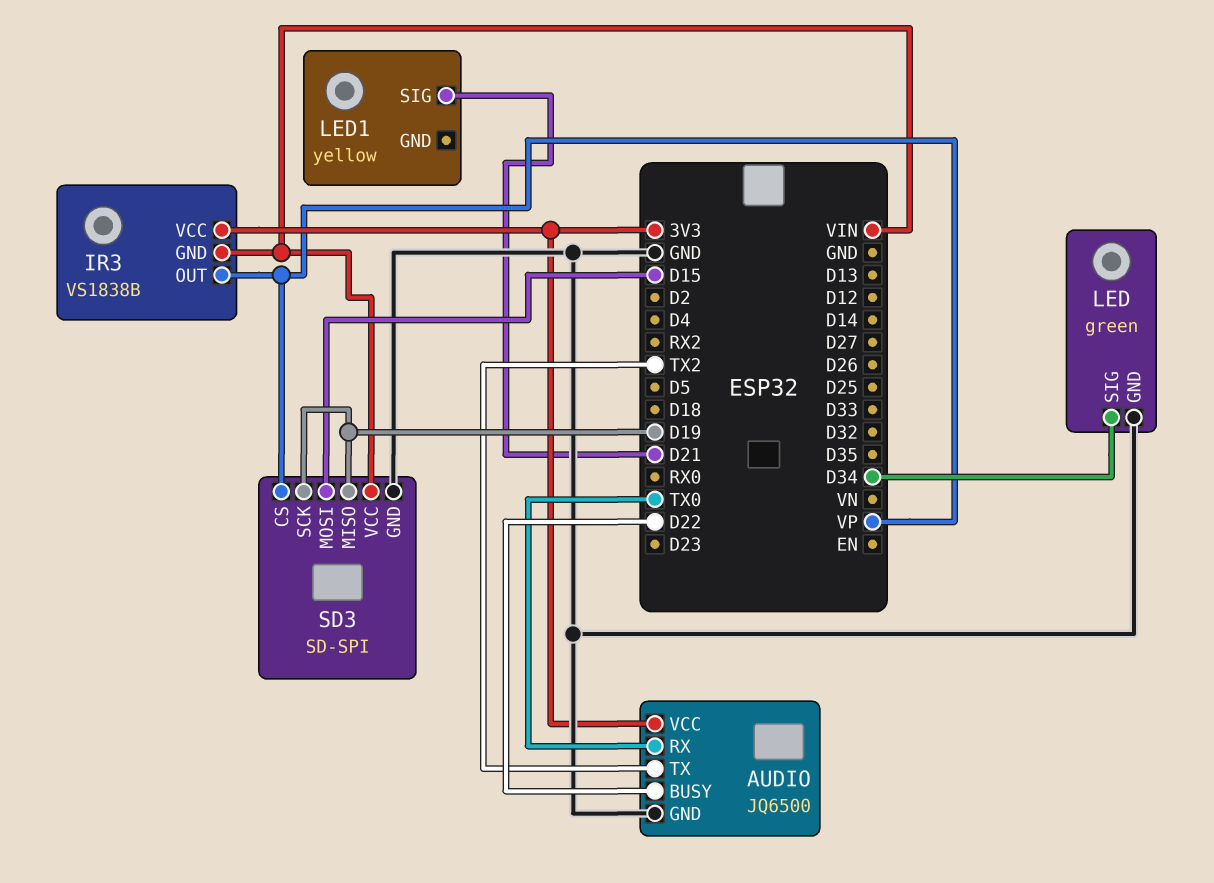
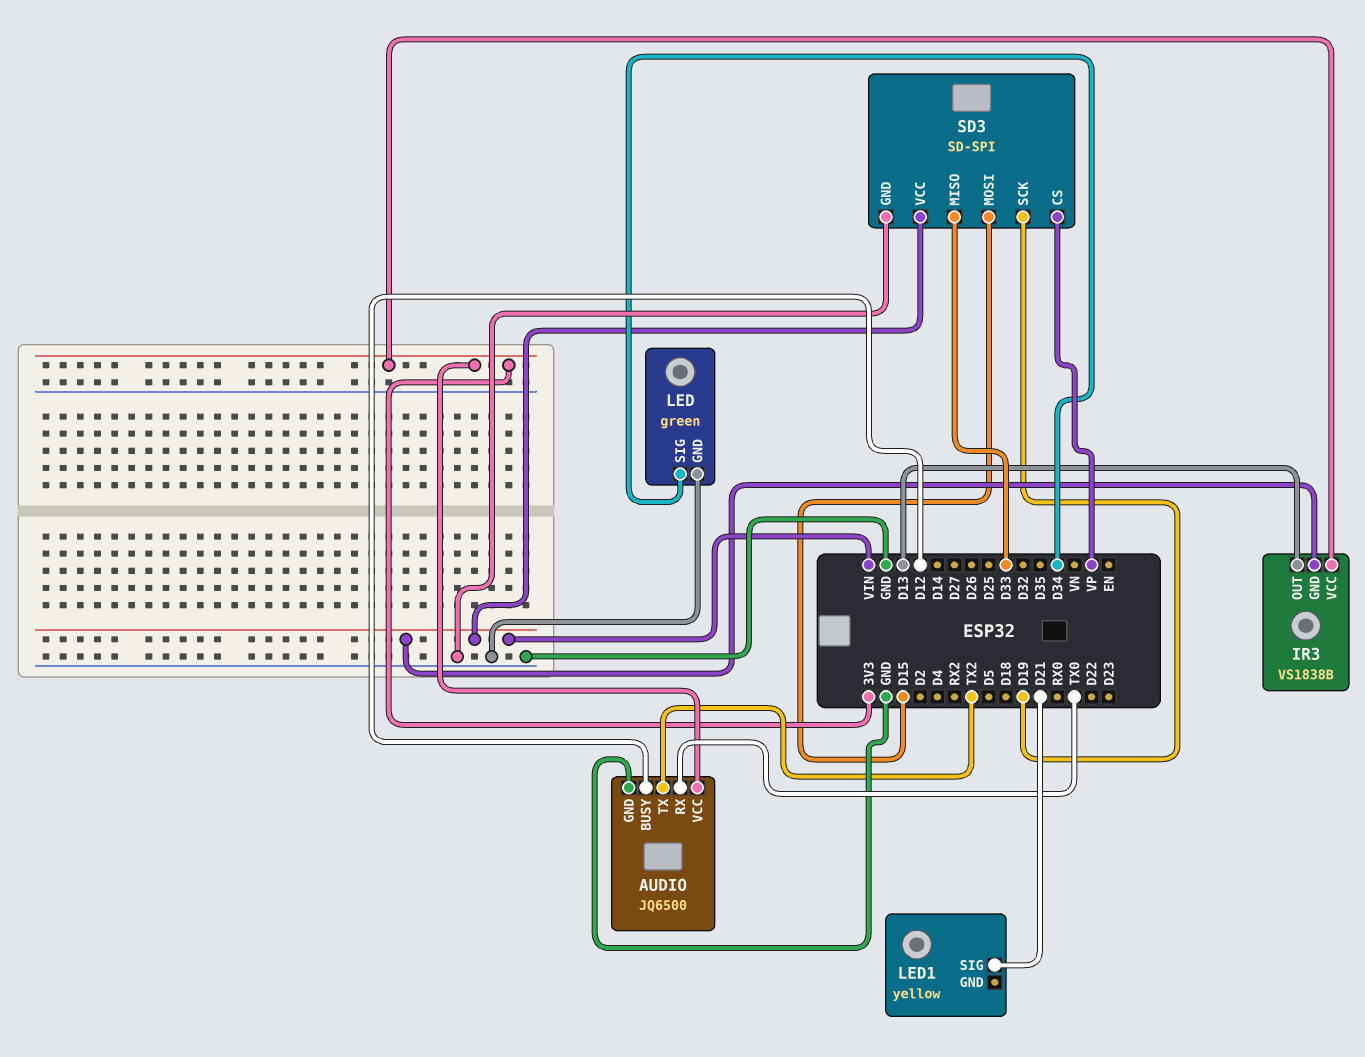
AUDIO pin BUSY: D22 -> D12
IR3 pin OUT: VP -> D13
SD3 pin MISO: D19 -> D33

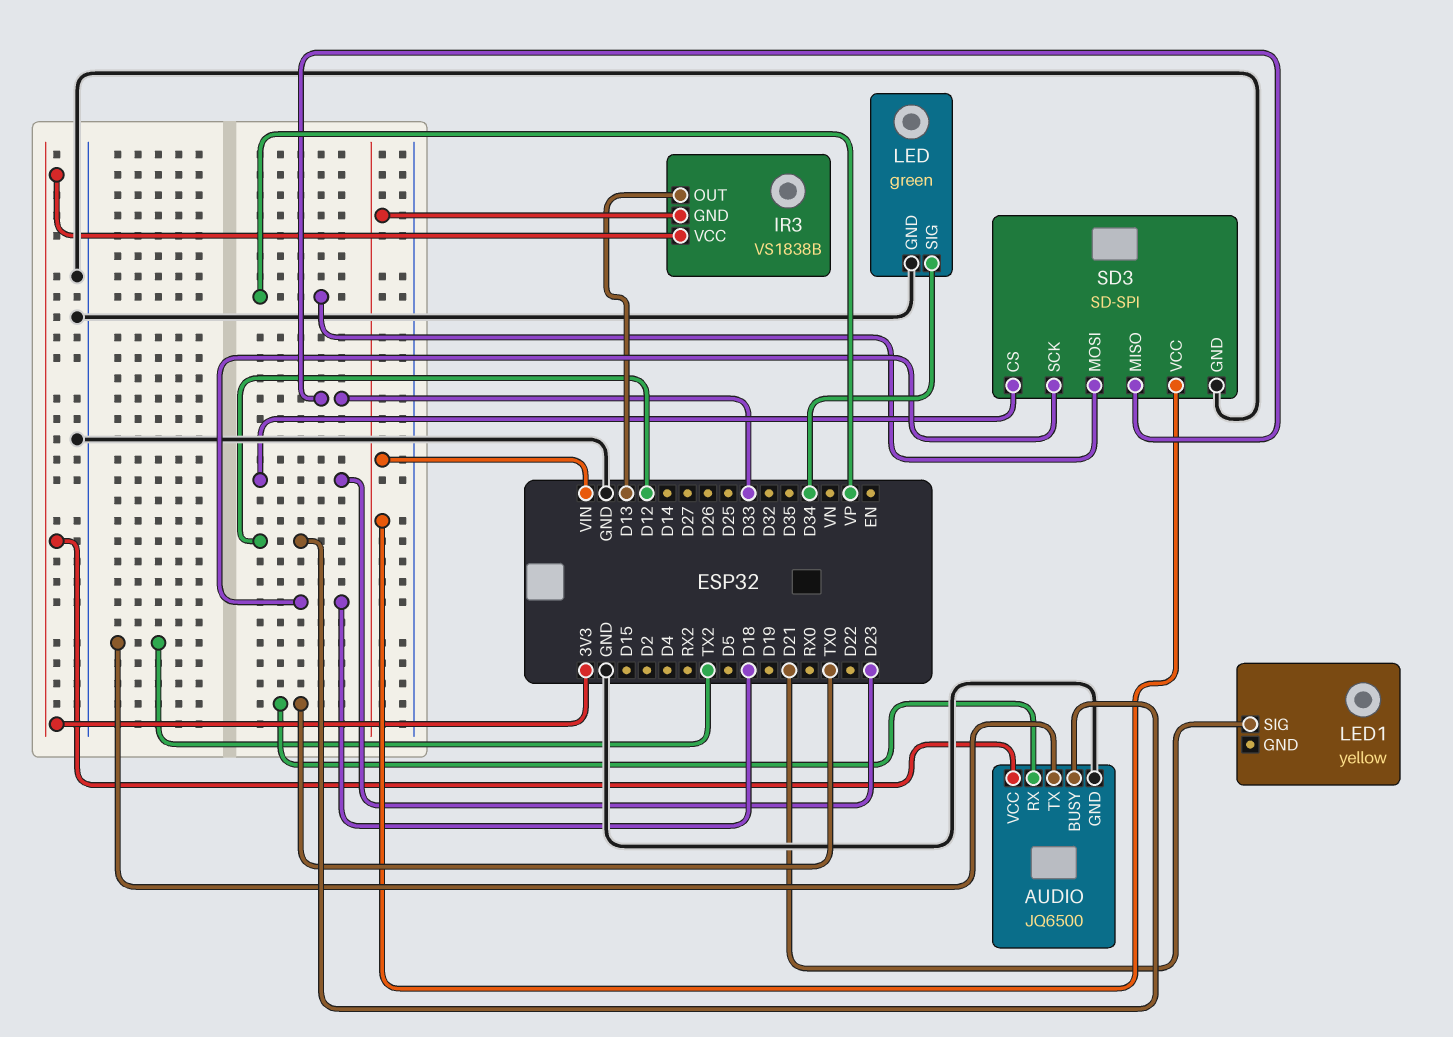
SD3 pin CS: VP -> D23
SD3 pin MOSI: D15 -> VP
SD3 pin SCK: D19 -> D18

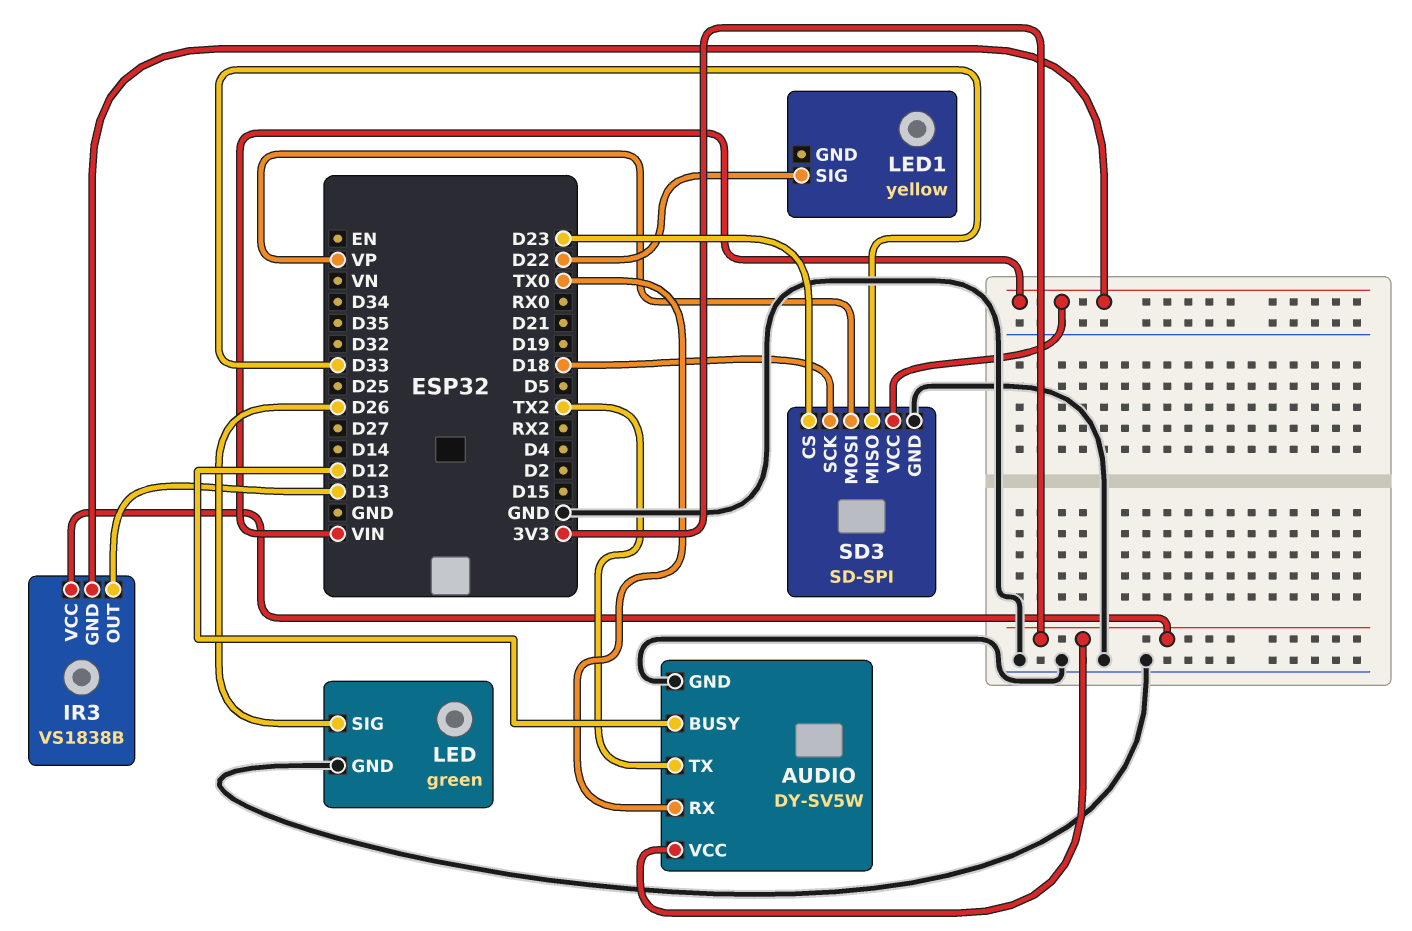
AUDIO: JQ6500 -> DY-SV5W
LED pin SIG: D34 -> D26
LED1 pin SIG: D21 -> D22

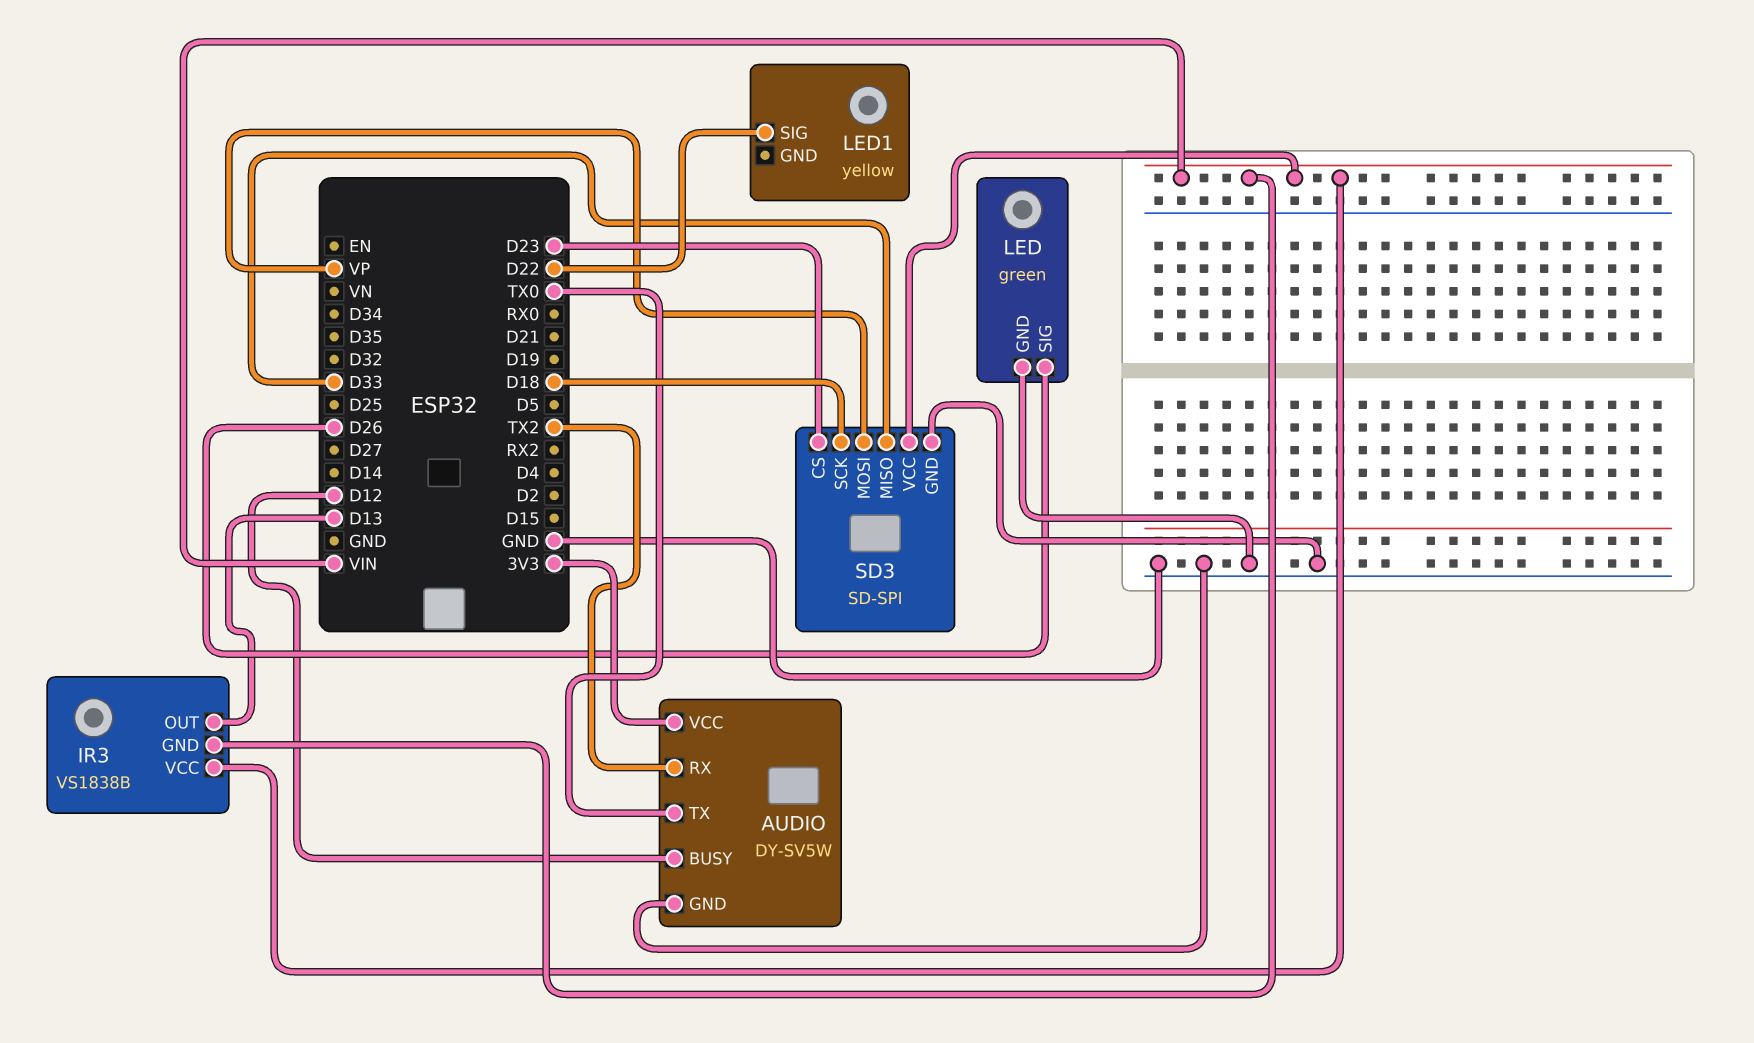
AUDIO pin RX: TX0 -> TX2
AUDIO pin TX: TX2 -> TX0
IR3 pin VCC: 3V3 -> VIN

